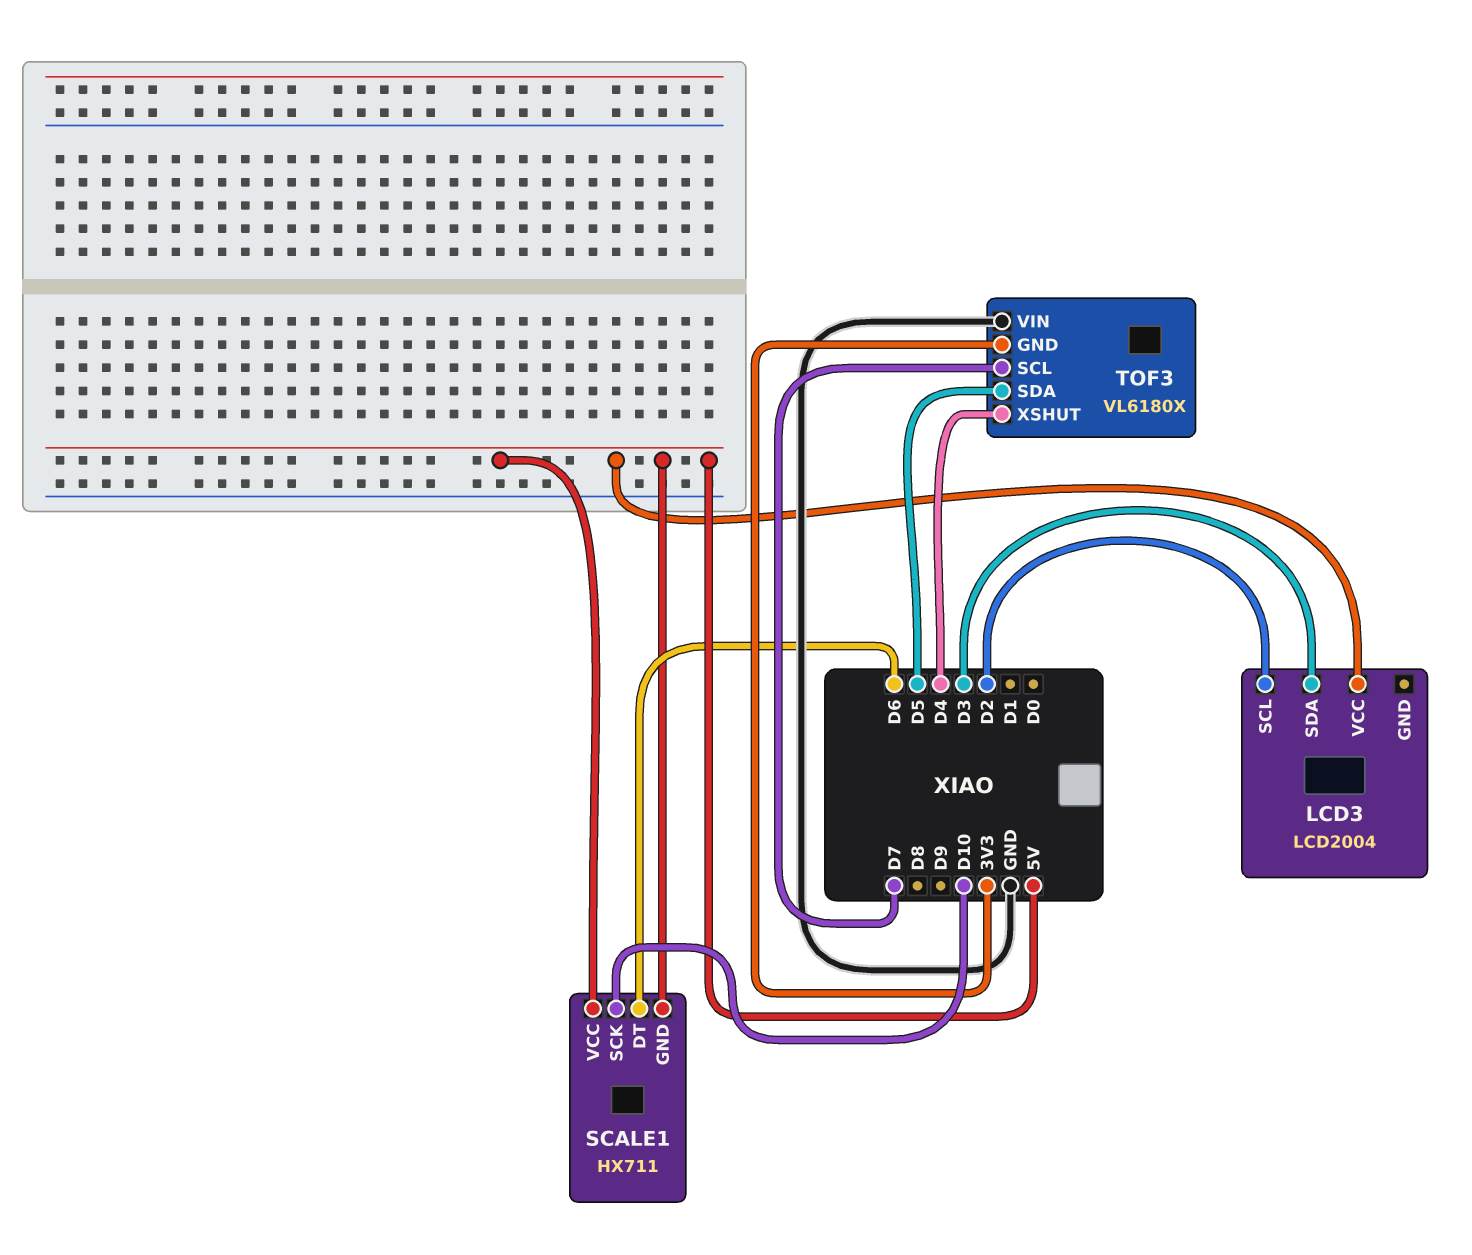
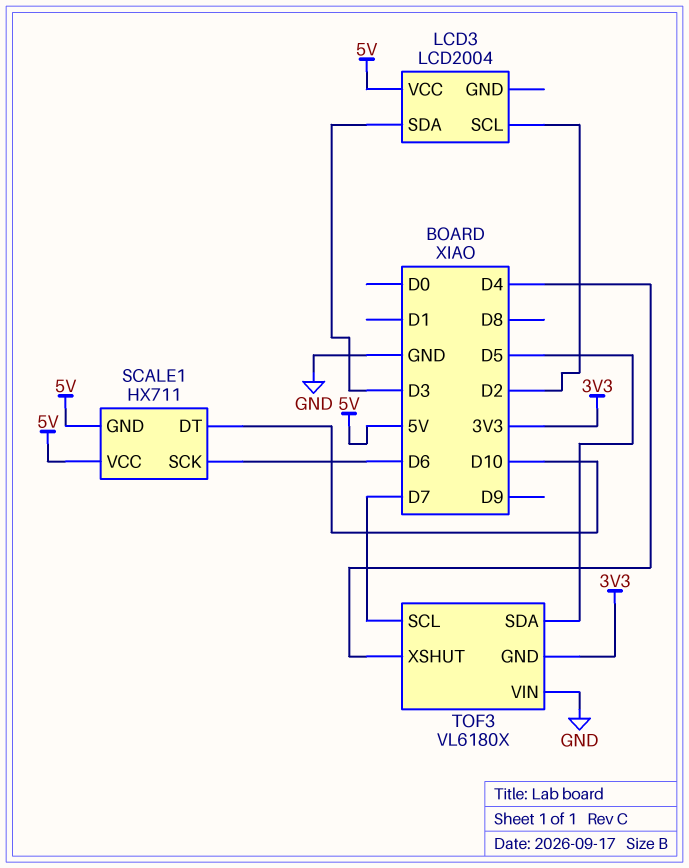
SCALE1 pin DT: D6 -> D10
SCALE1 pin SCK: D10 -> D6

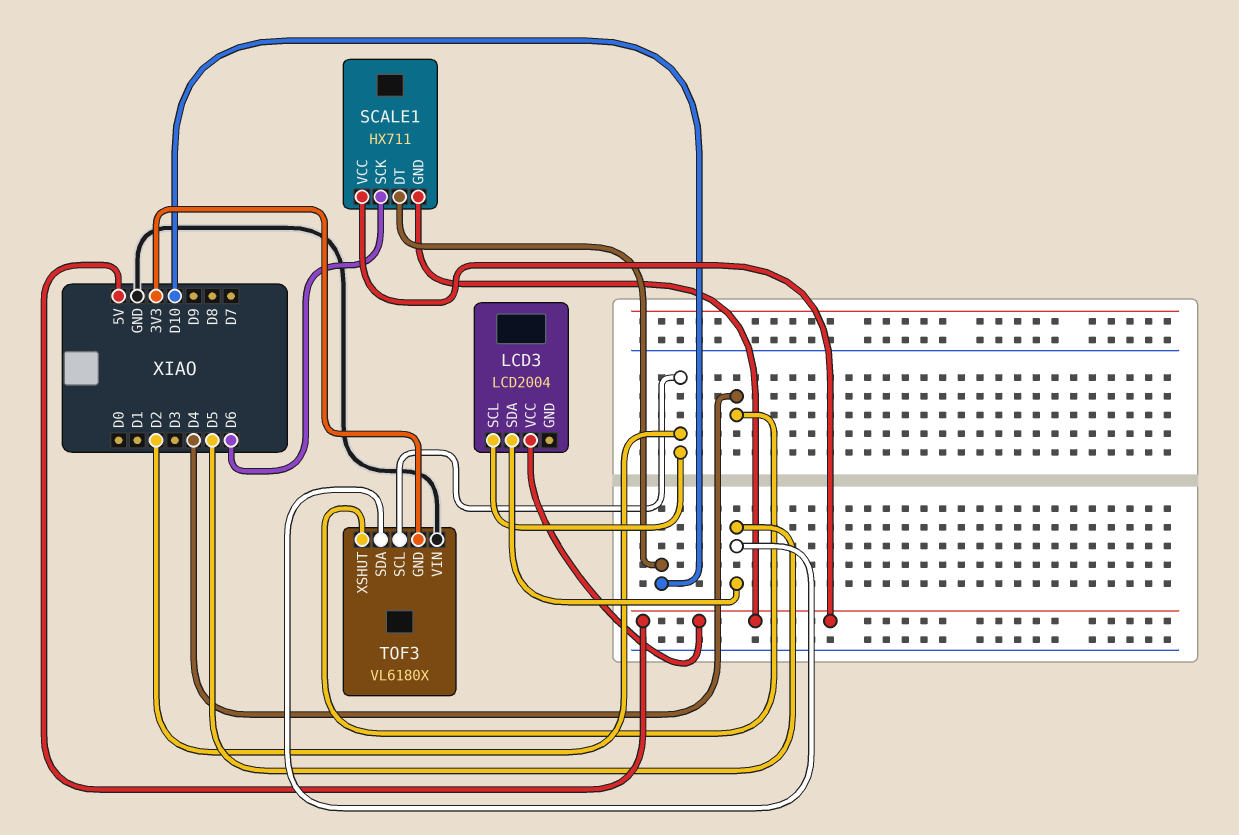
LCD3 pin SDA: D3 -> D5
TOF3 pin SCL: D7 -> D2

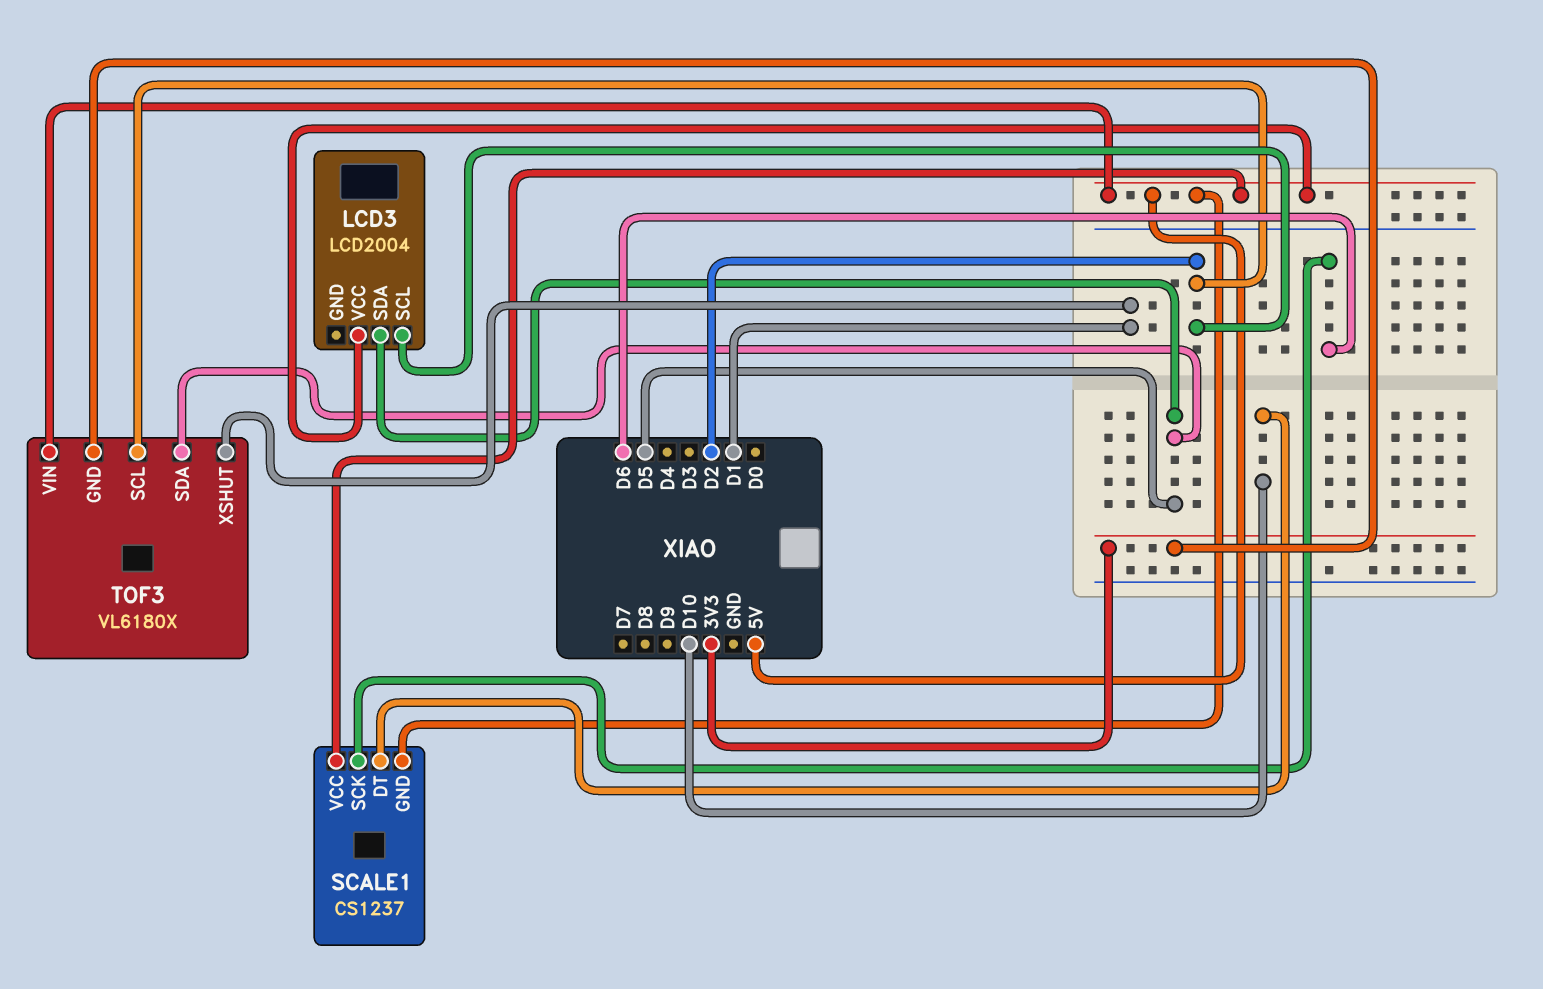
SCALE1: HX711 -> CS1237
TOF3 pin VIN: GND -> 5V
TOF3 pin XSHUT: D4 -> D1

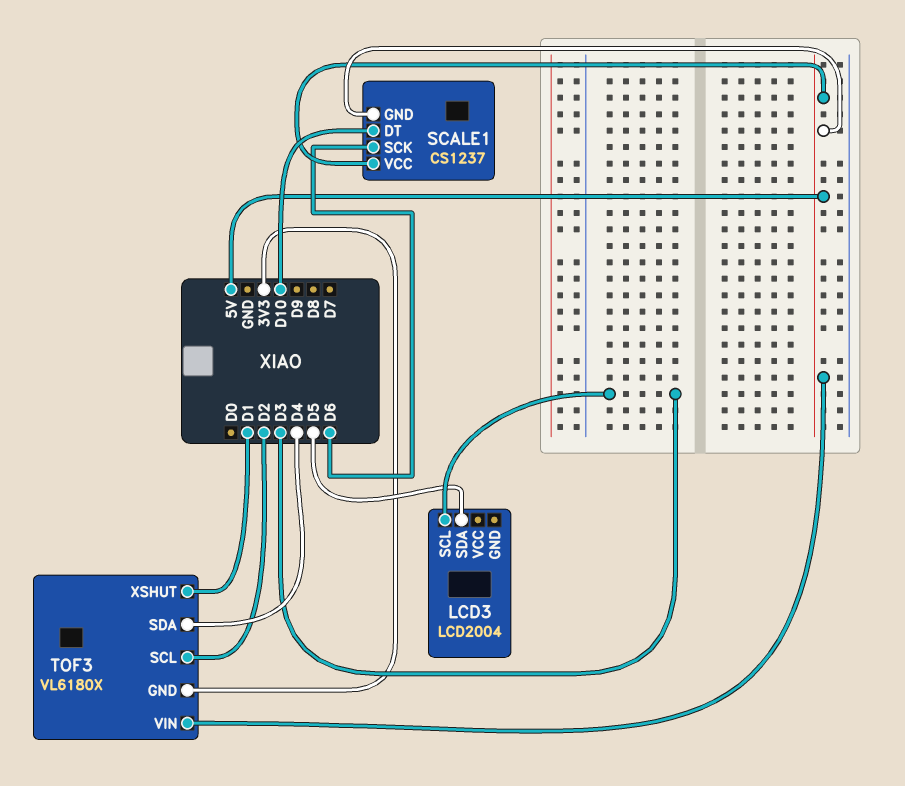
LCD3 pin SCL: D2 -> D3
LCD3 pin VCC: 5V -> none
TOF3 pin SDA: D5 -> D4

